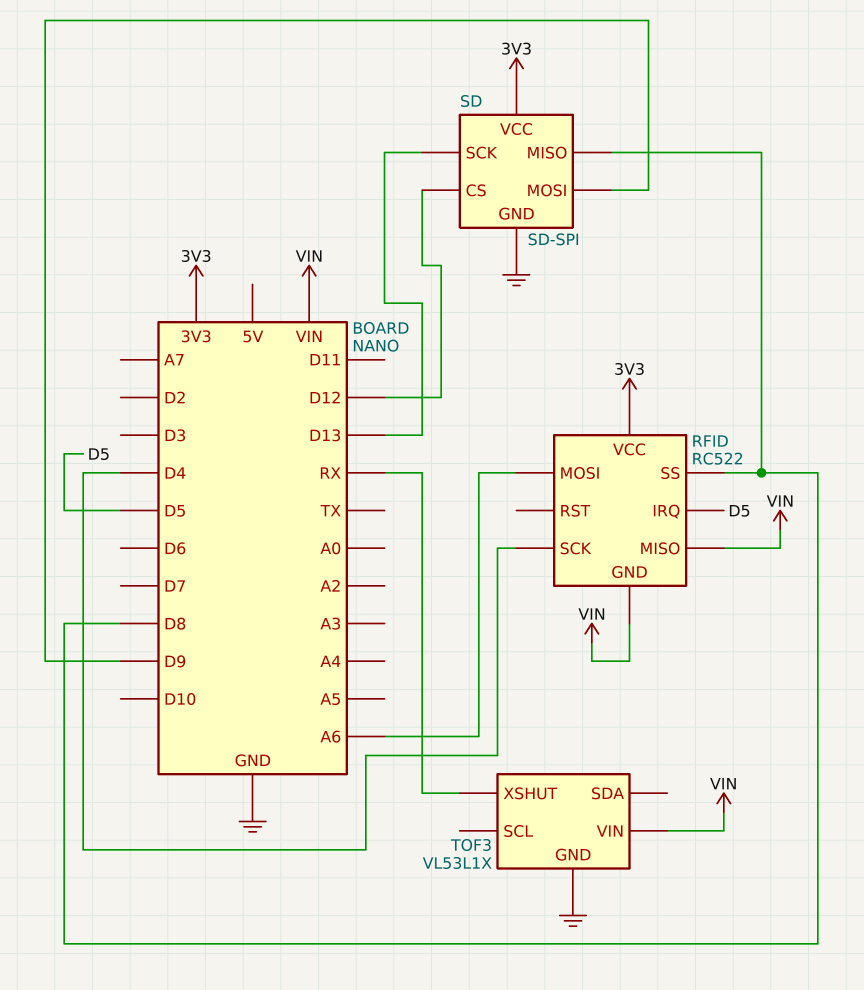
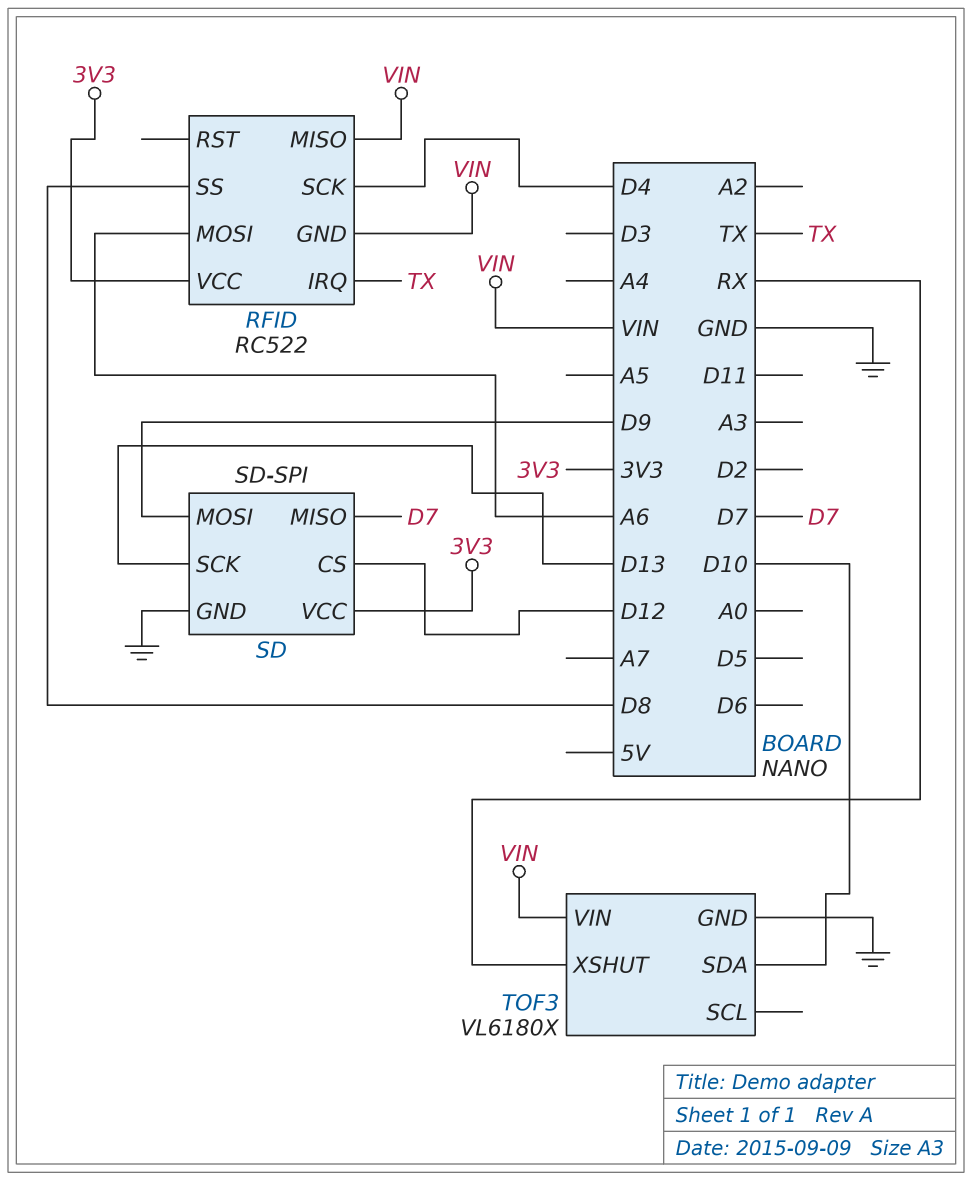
RFID pin IRQ: D5 -> TX
SD pin MISO: D8 -> D7
TOF3: VL53L1X -> VL6180X
TOF3 pin SDA: none -> D10

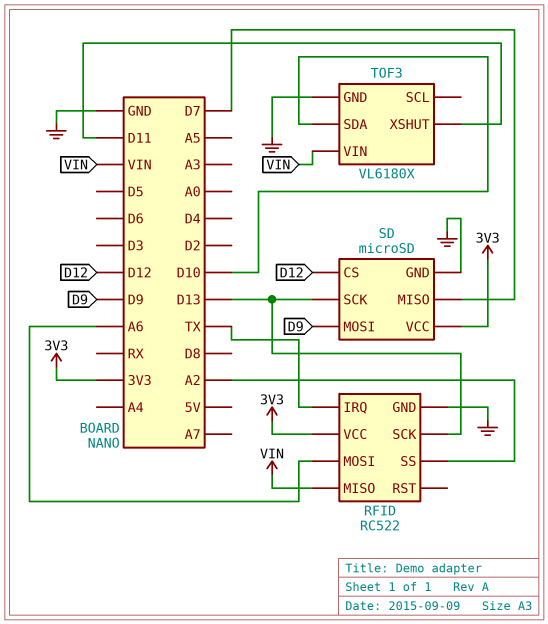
RFID pin GND: VIN -> GND
RFID pin SCK: D4 -> D13
RFID pin SS: D8 -> A2
SD: SD-SPI -> microSD
TOF3 pin XSHUT: RX -> D11

